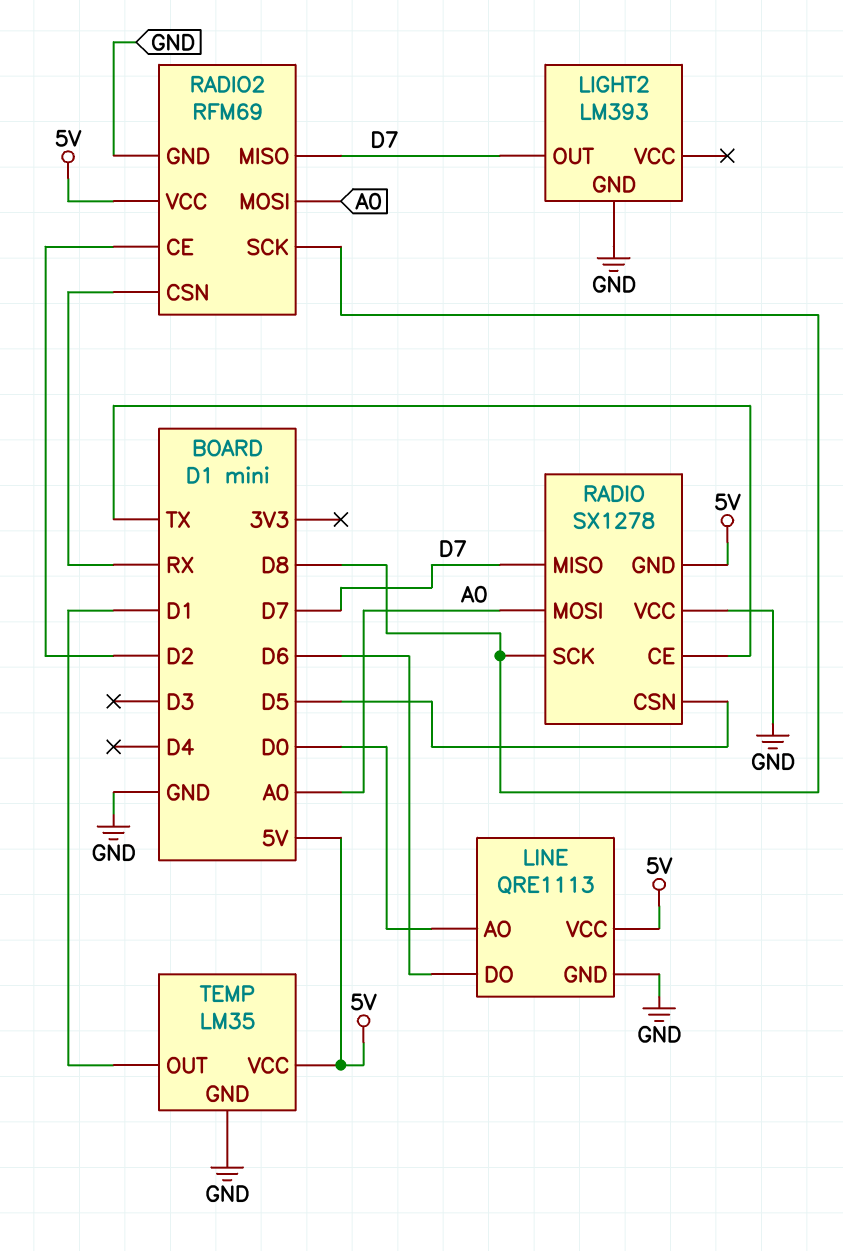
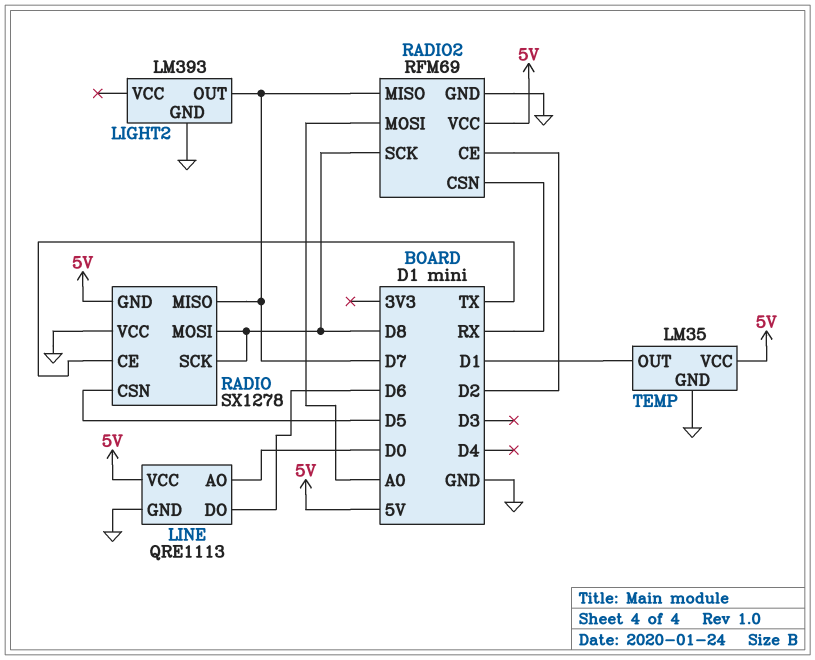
RADIO pin MOSI: A0 -> D8

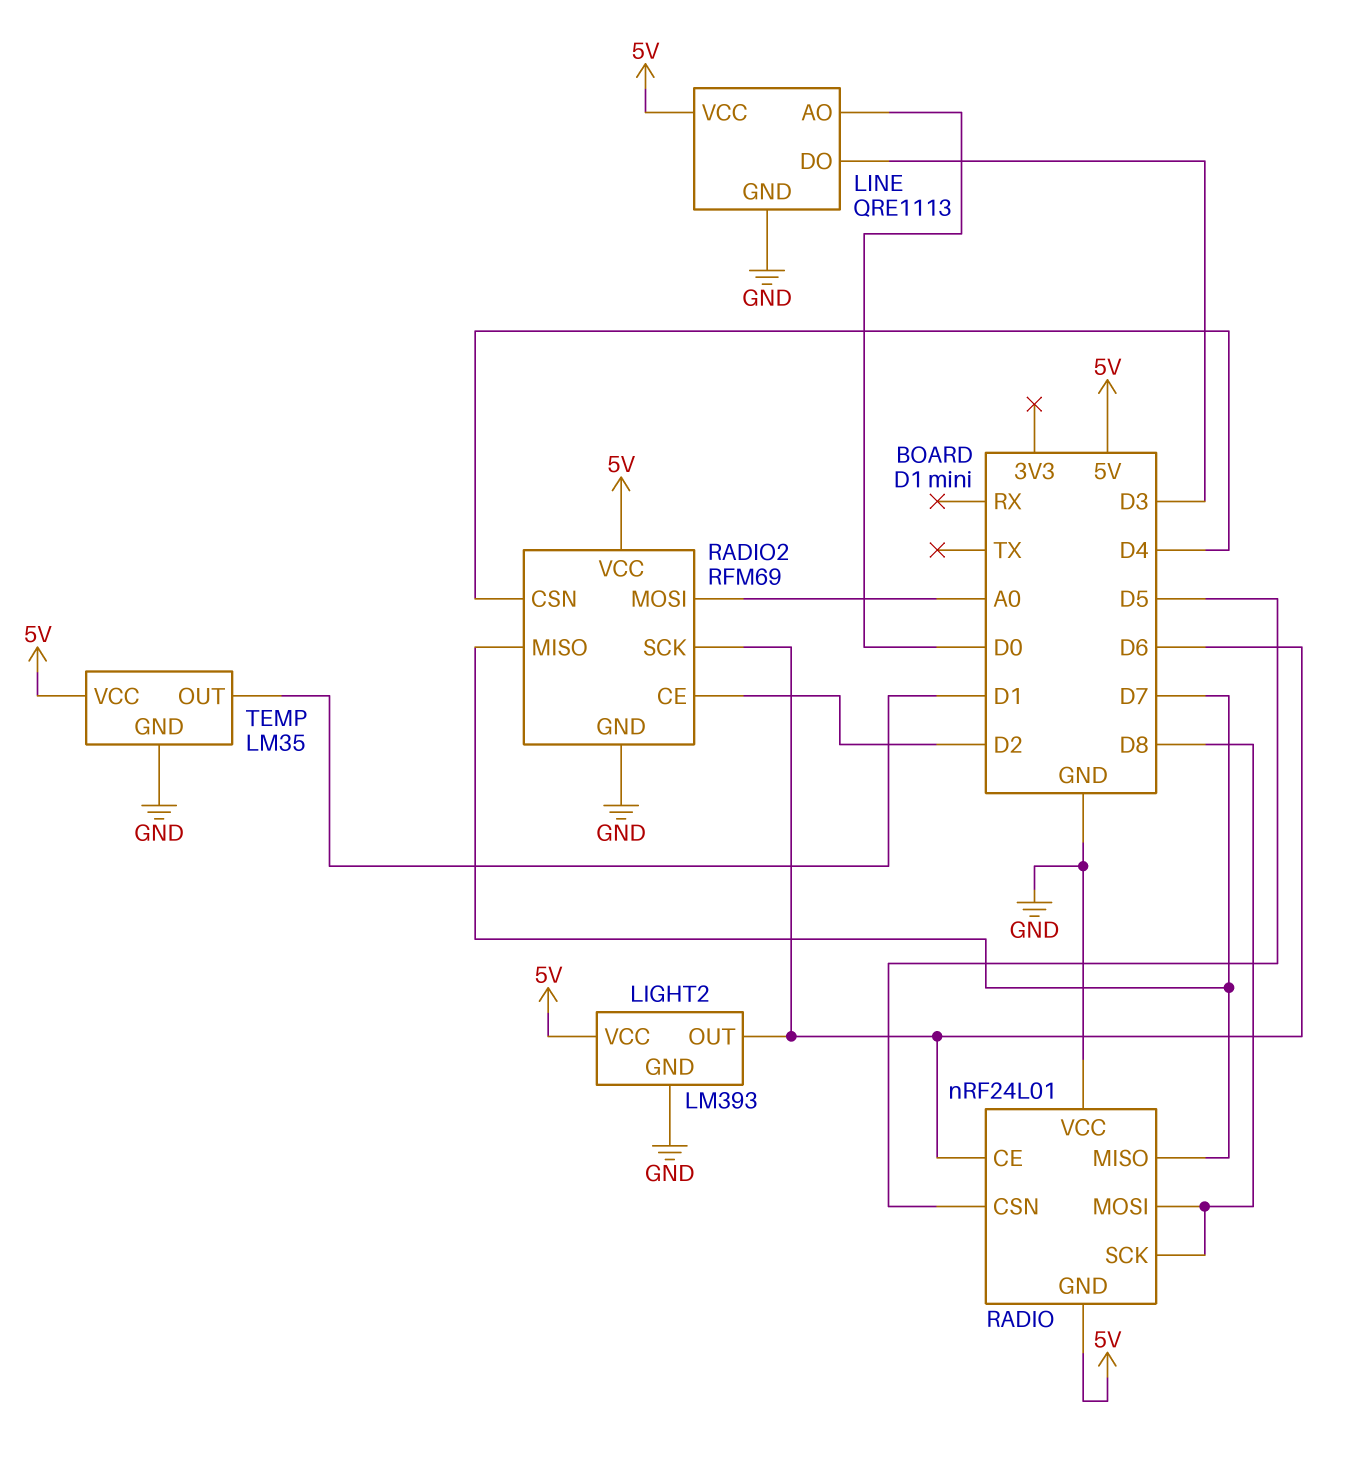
LIGHT2 pin OUT: D7 -> D6
LIGHT2 pin VCC: none -> 5V
LINE pin DO: D6 -> D3
RADIO: SX1278 -> nRF24L01
RADIO pin CE: TX -> D6
RADIO2 pin CSN: RX -> D4
RADIO2 pin SCK: D8 -> D6

